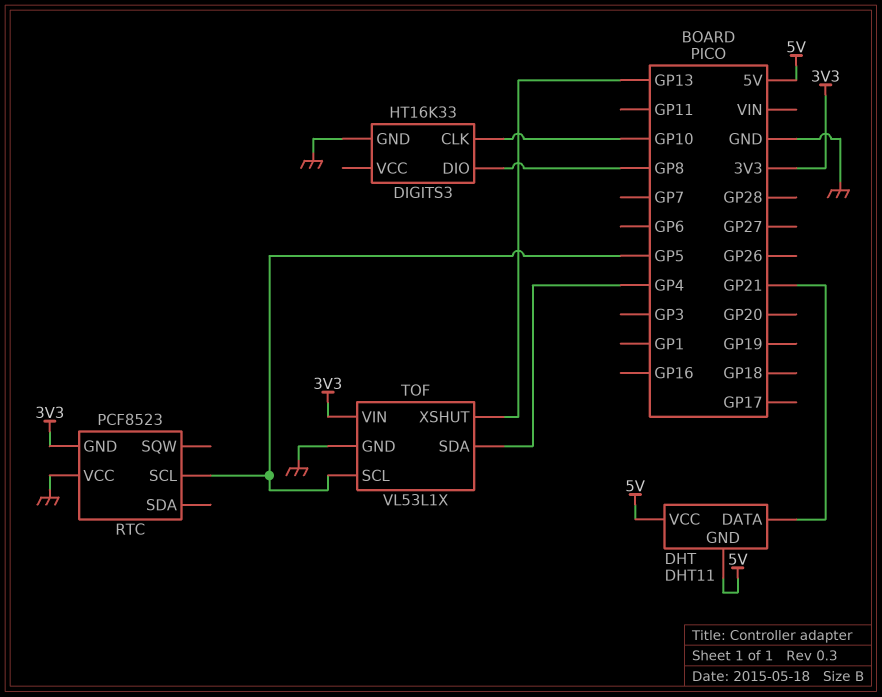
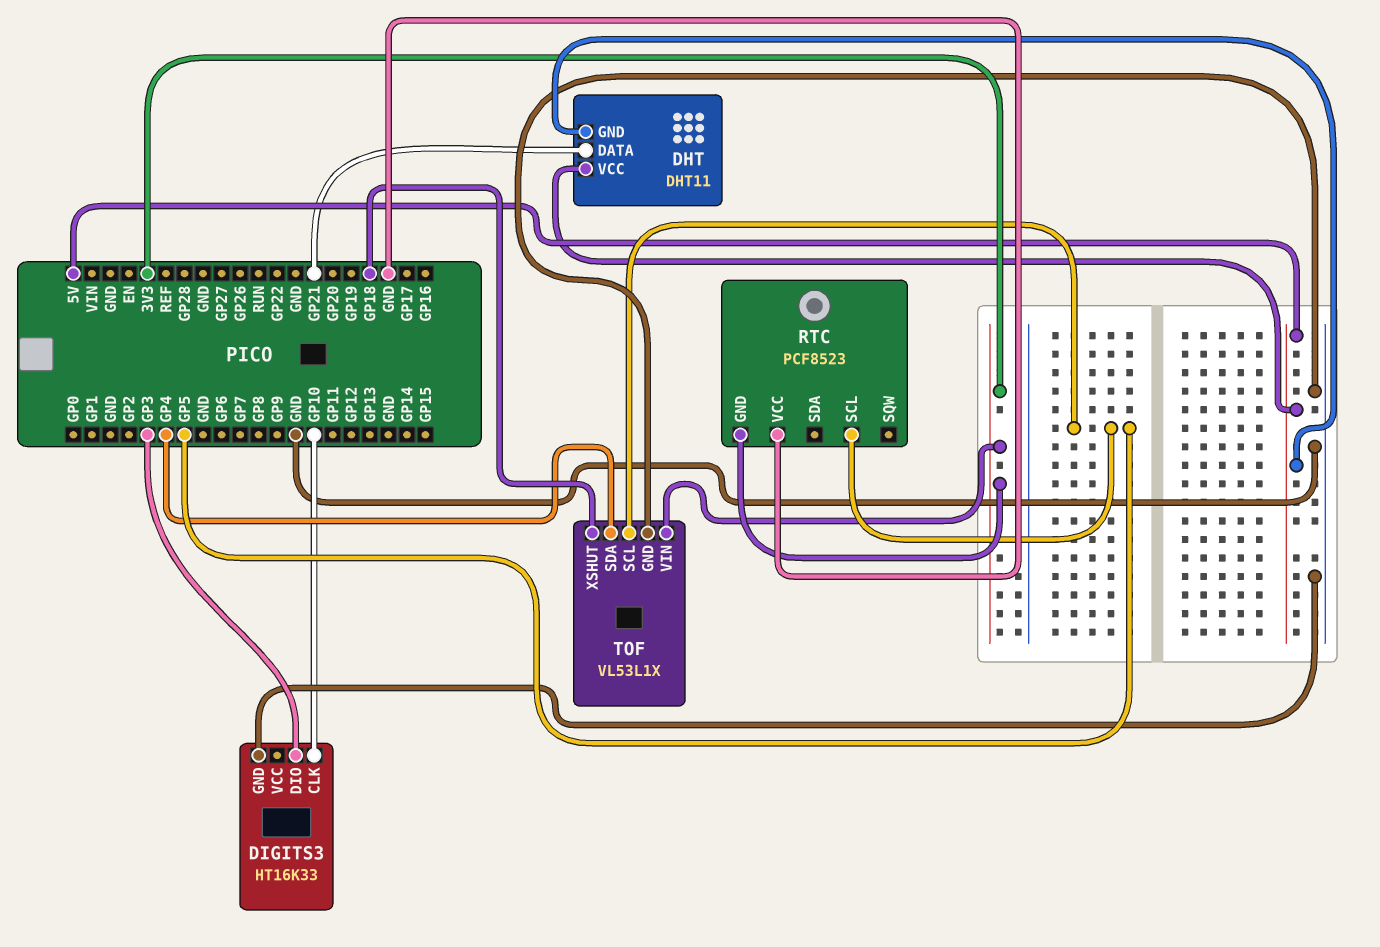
DIGITS3 pin DIO: GP8 -> GP3
TOF pin XSHUT: GP13 -> GP18

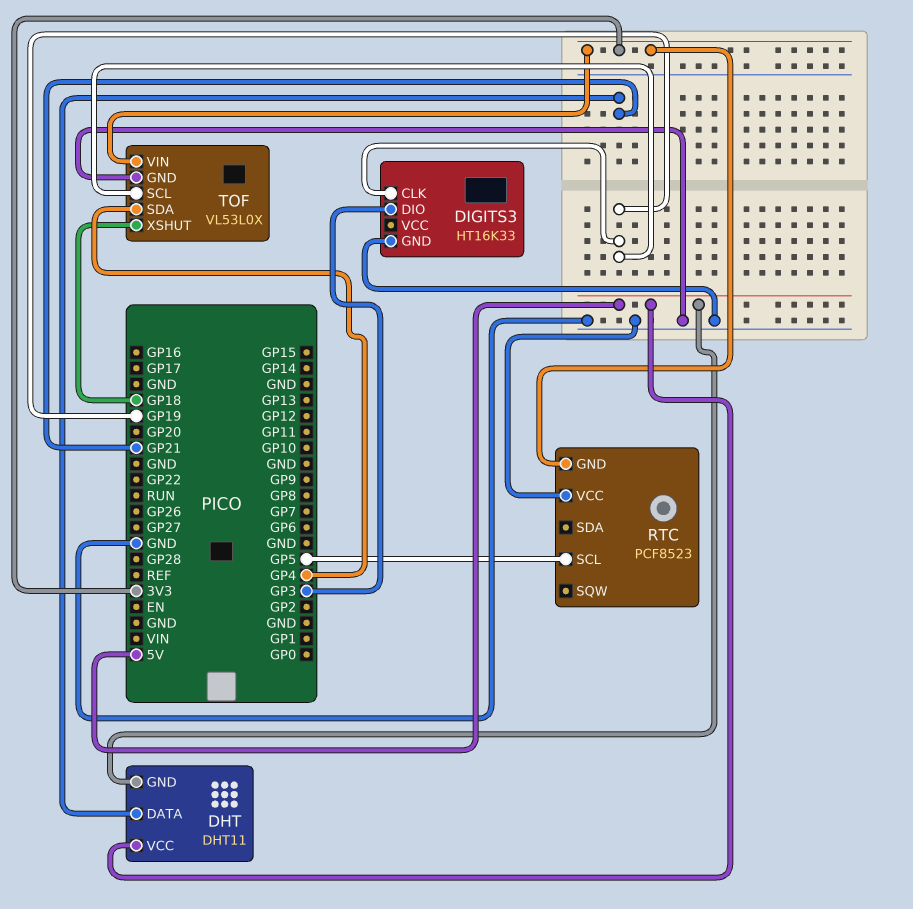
DIGITS3 pin CLK: GP10 -> GP19
TOF: VL53L1X -> VL53L0X
TOF pin SCL: GP5 -> GP19

